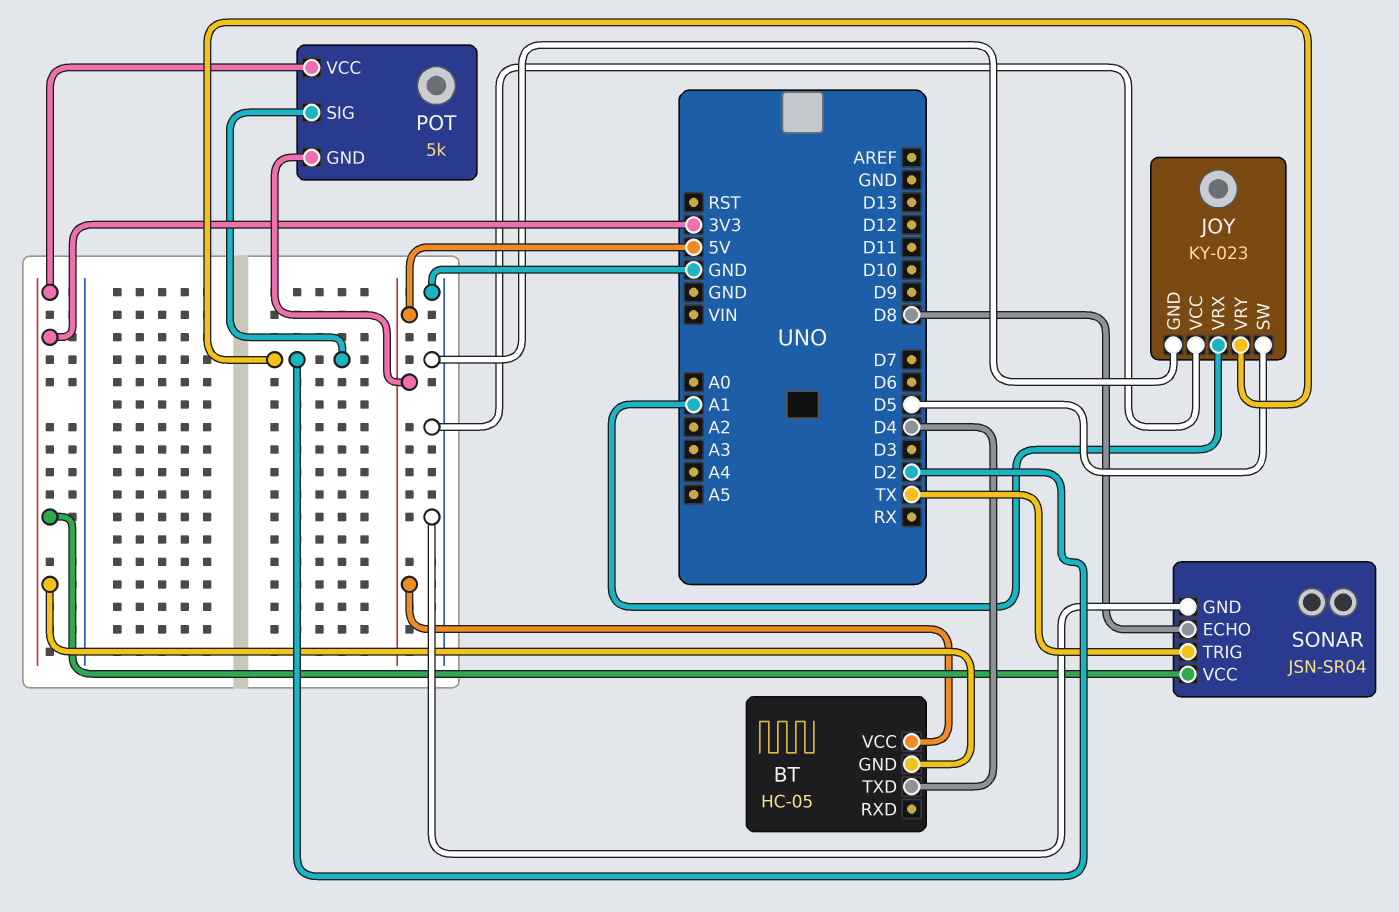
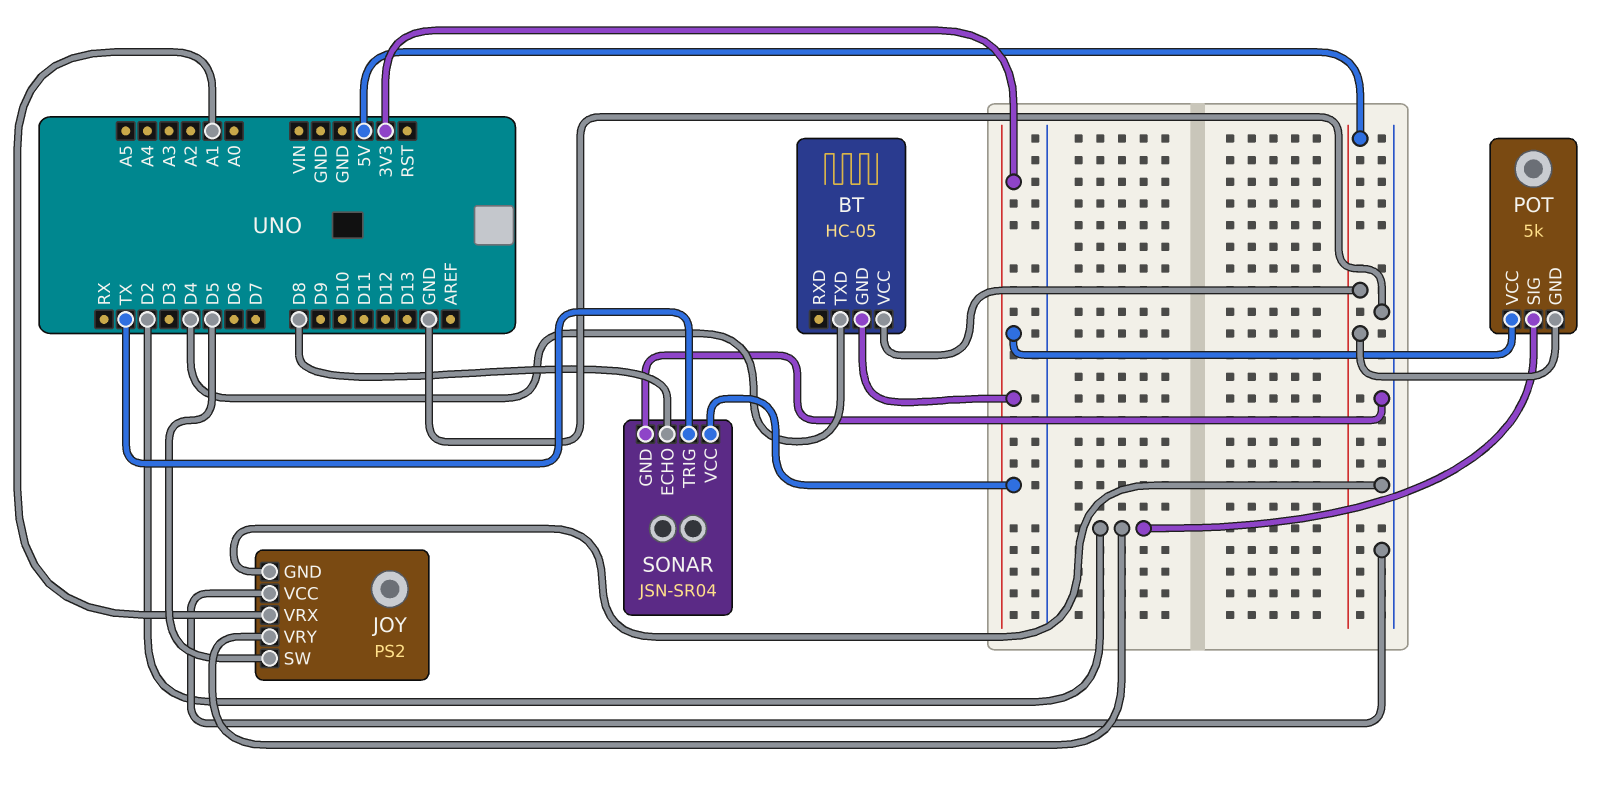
JOY: KY-023 -> PS2

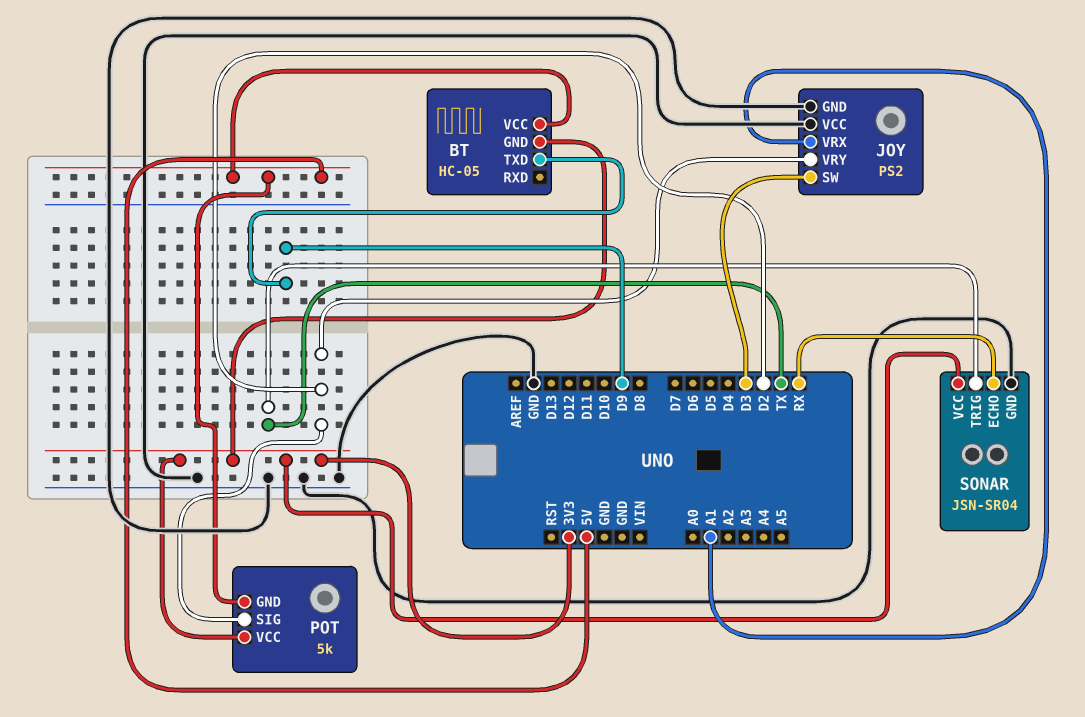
BT pin TXD: D4 -> D9
JOY pin SW: D5 -> D3
SONAR pin ECHO: D8 -> RX

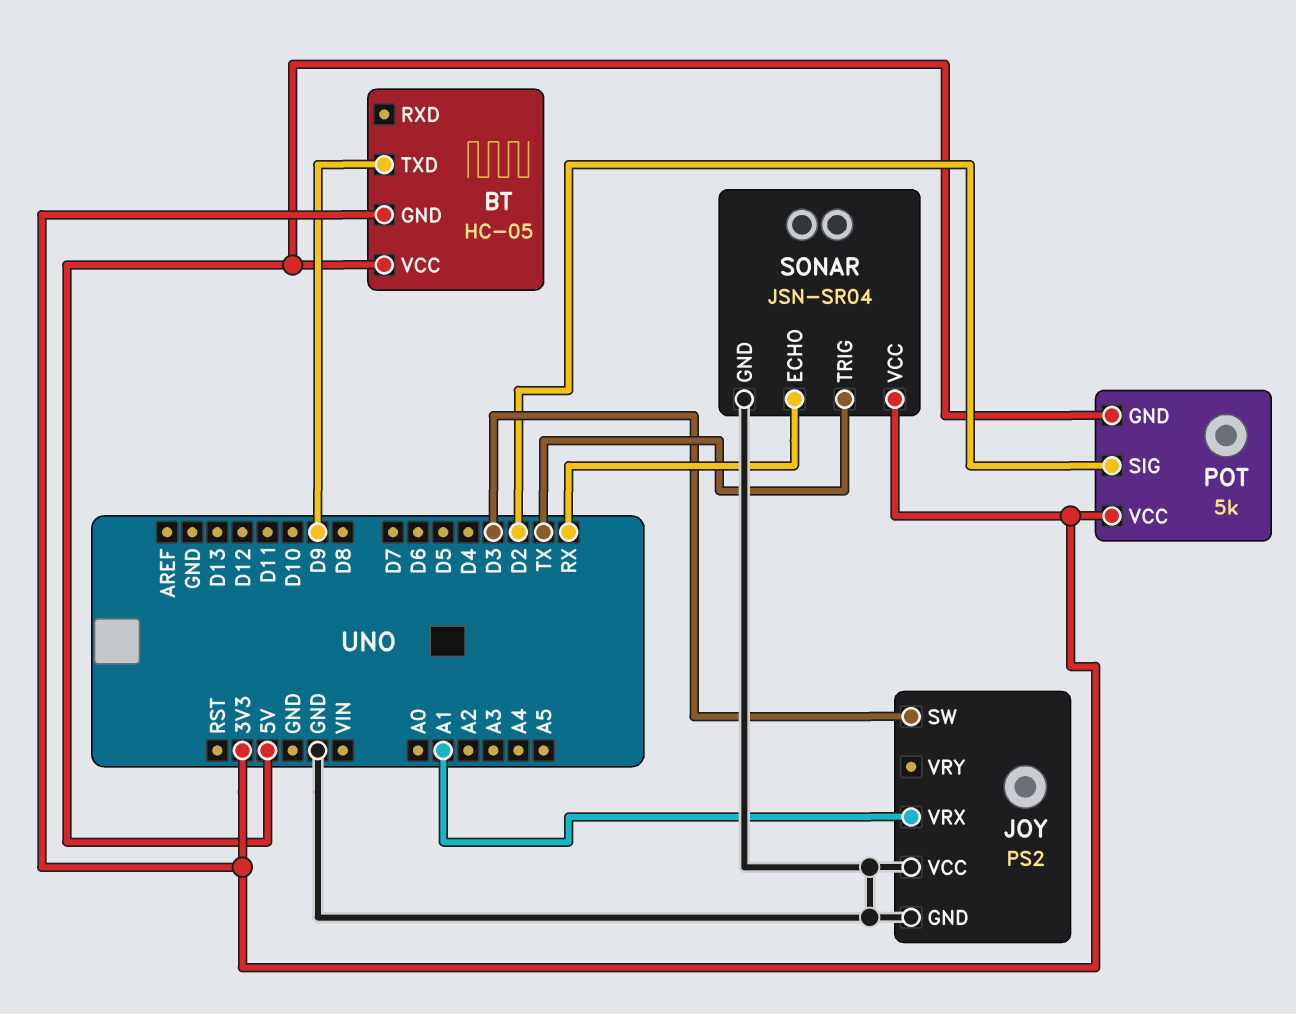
JOY pin VRY: D2 -> none

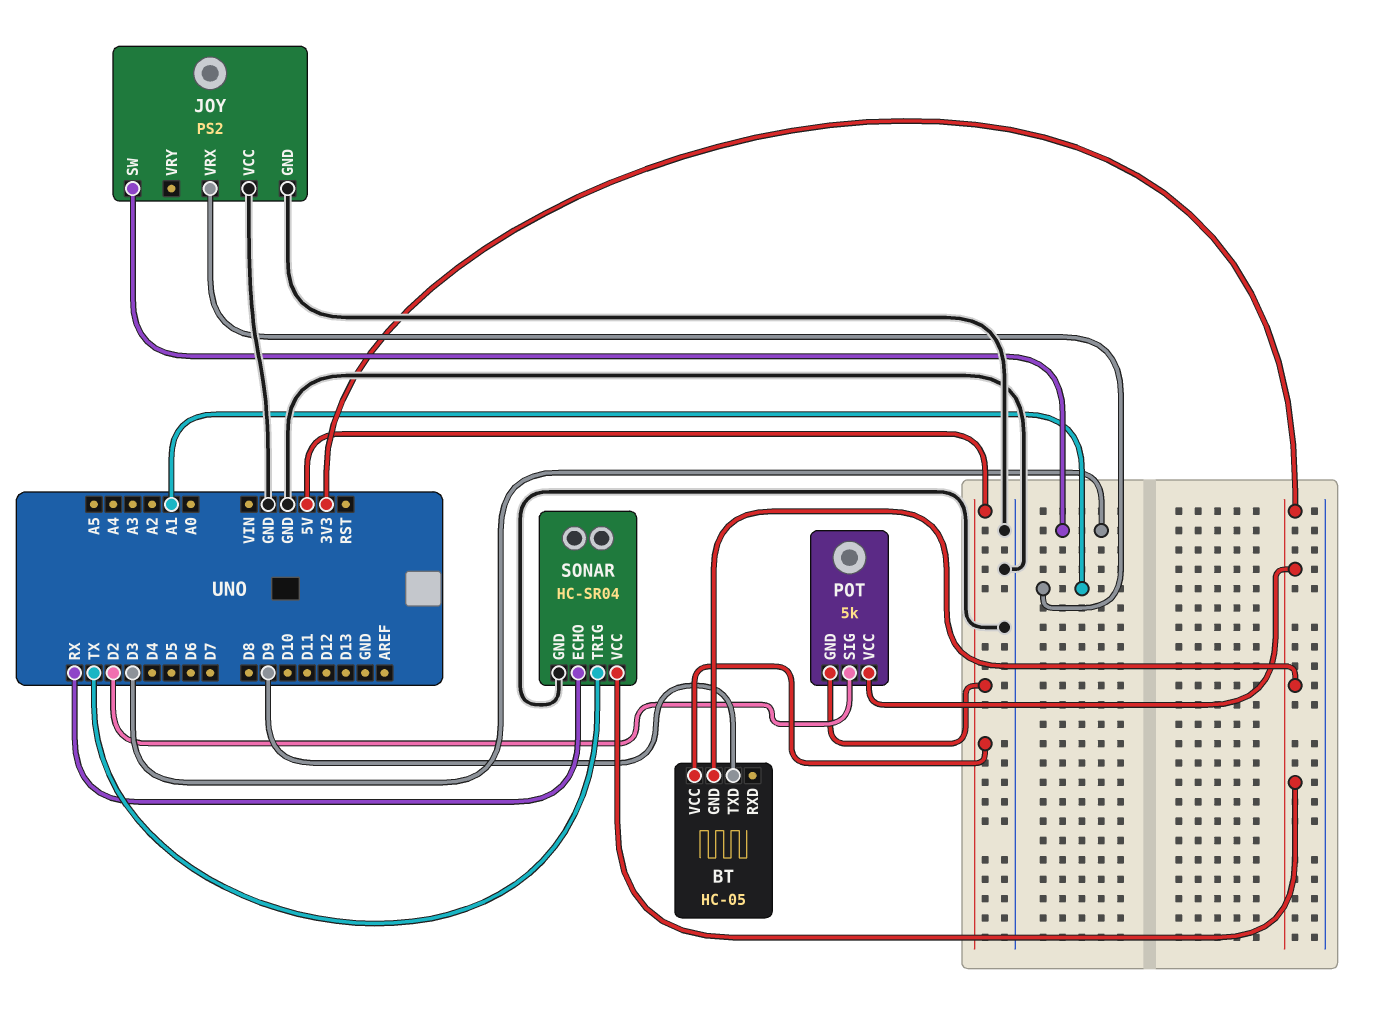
SONAR: JSN-SR04 -> HC-SR04

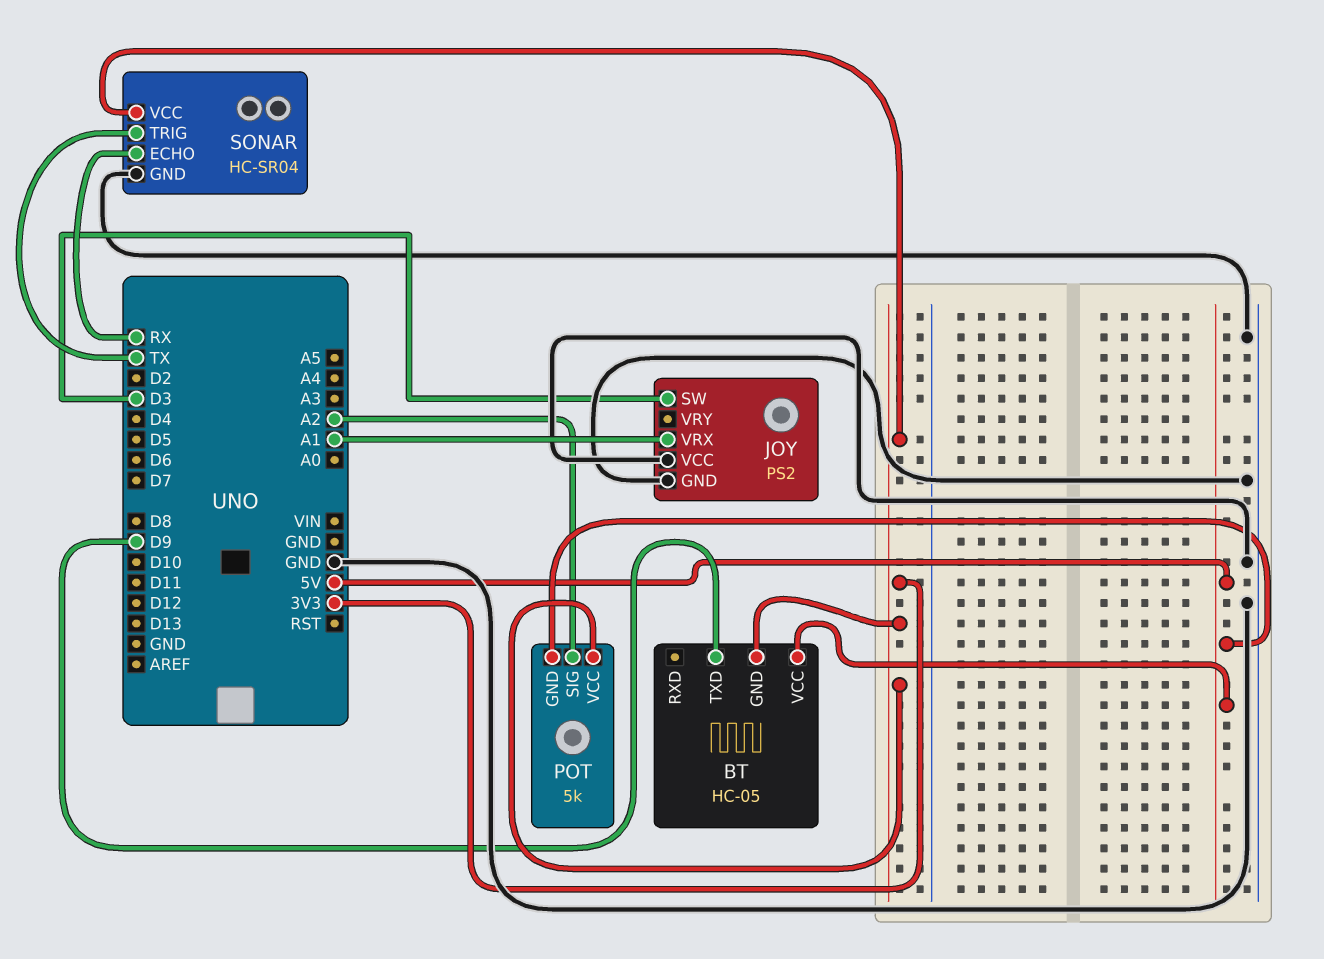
POT pin SIG: D2 -> A2

